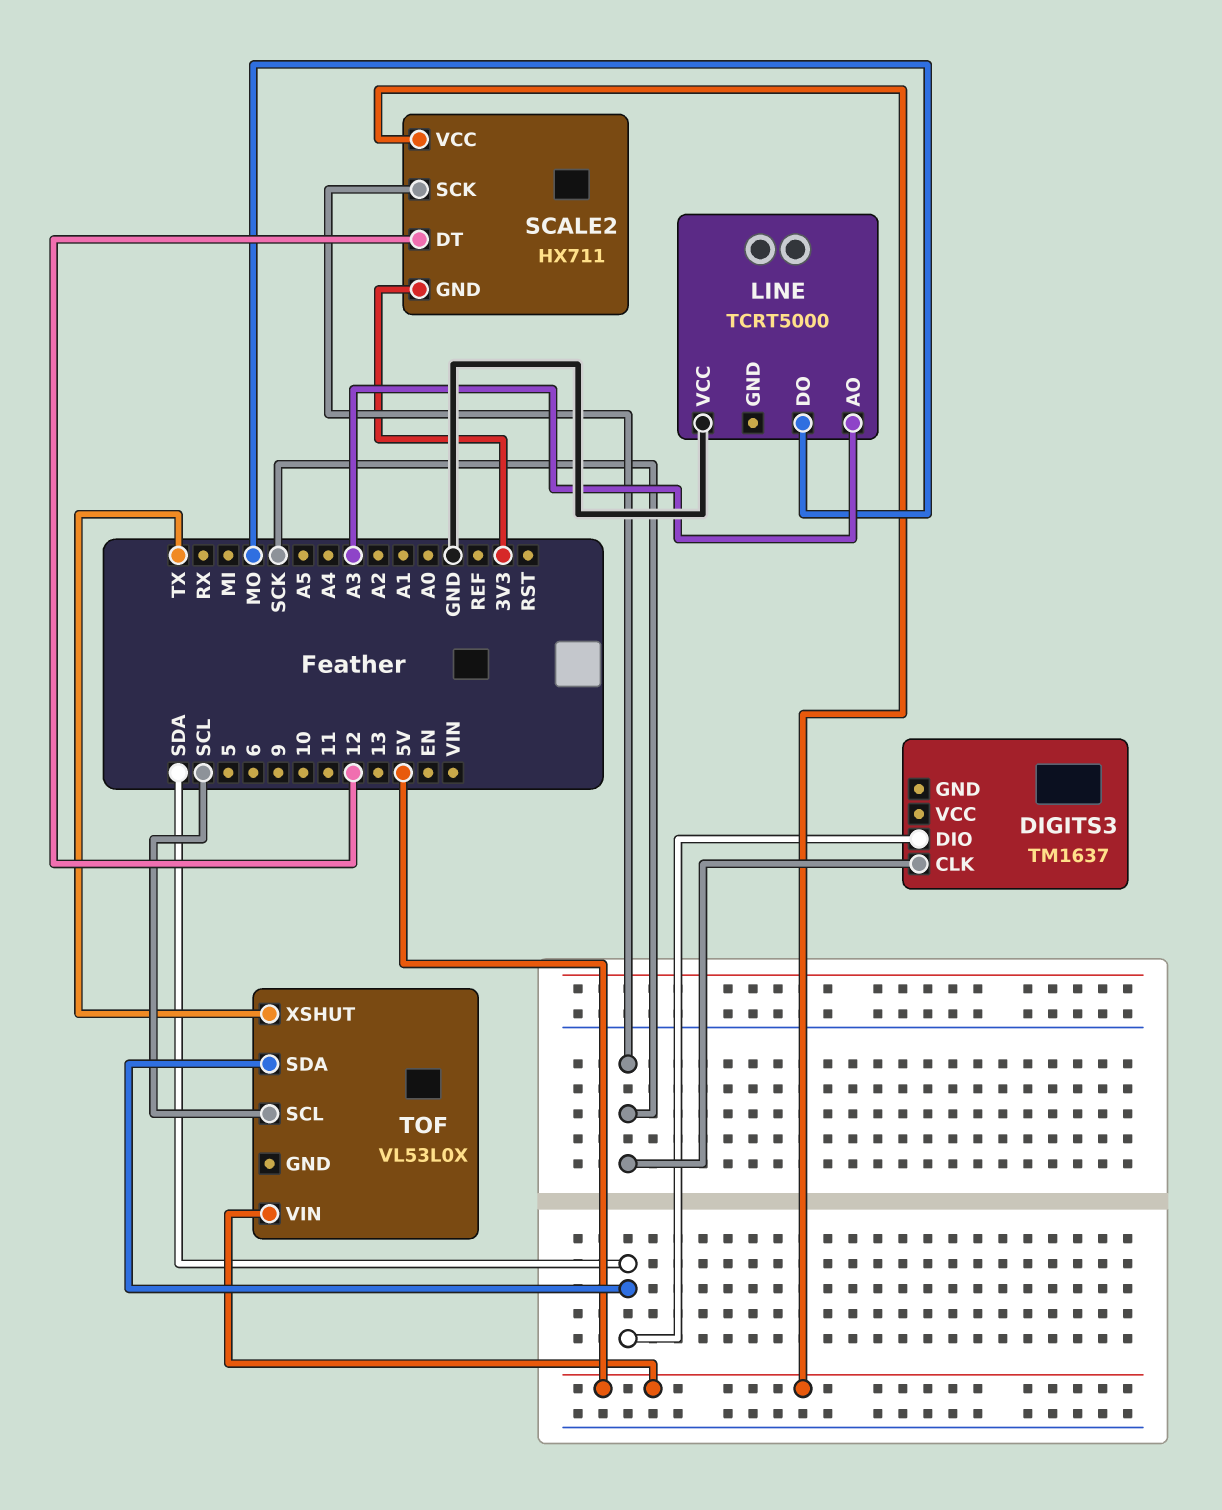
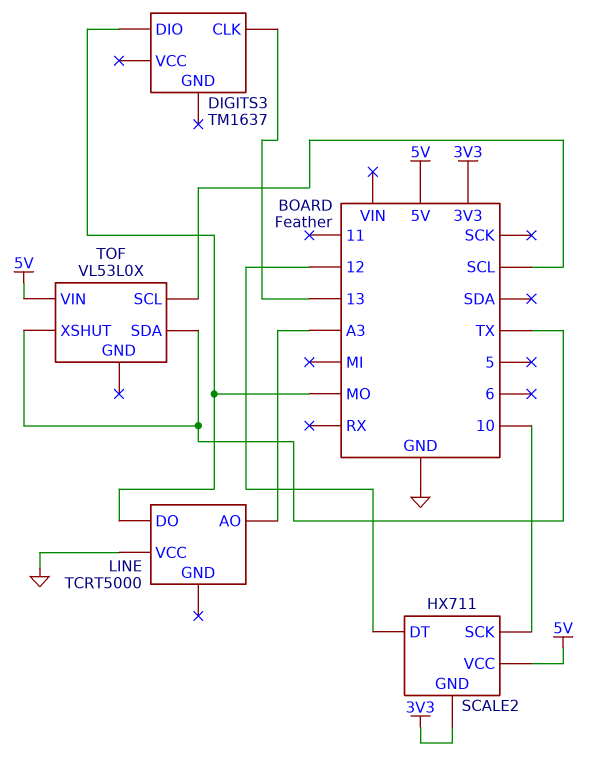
DIGITS3 pin CLK: SCK -> 13
DIGITS3 pin DIO: SDA -> MO
SCALE2 pin SCK: SCK -> 10
TOF pin SDA: SDA -> TX

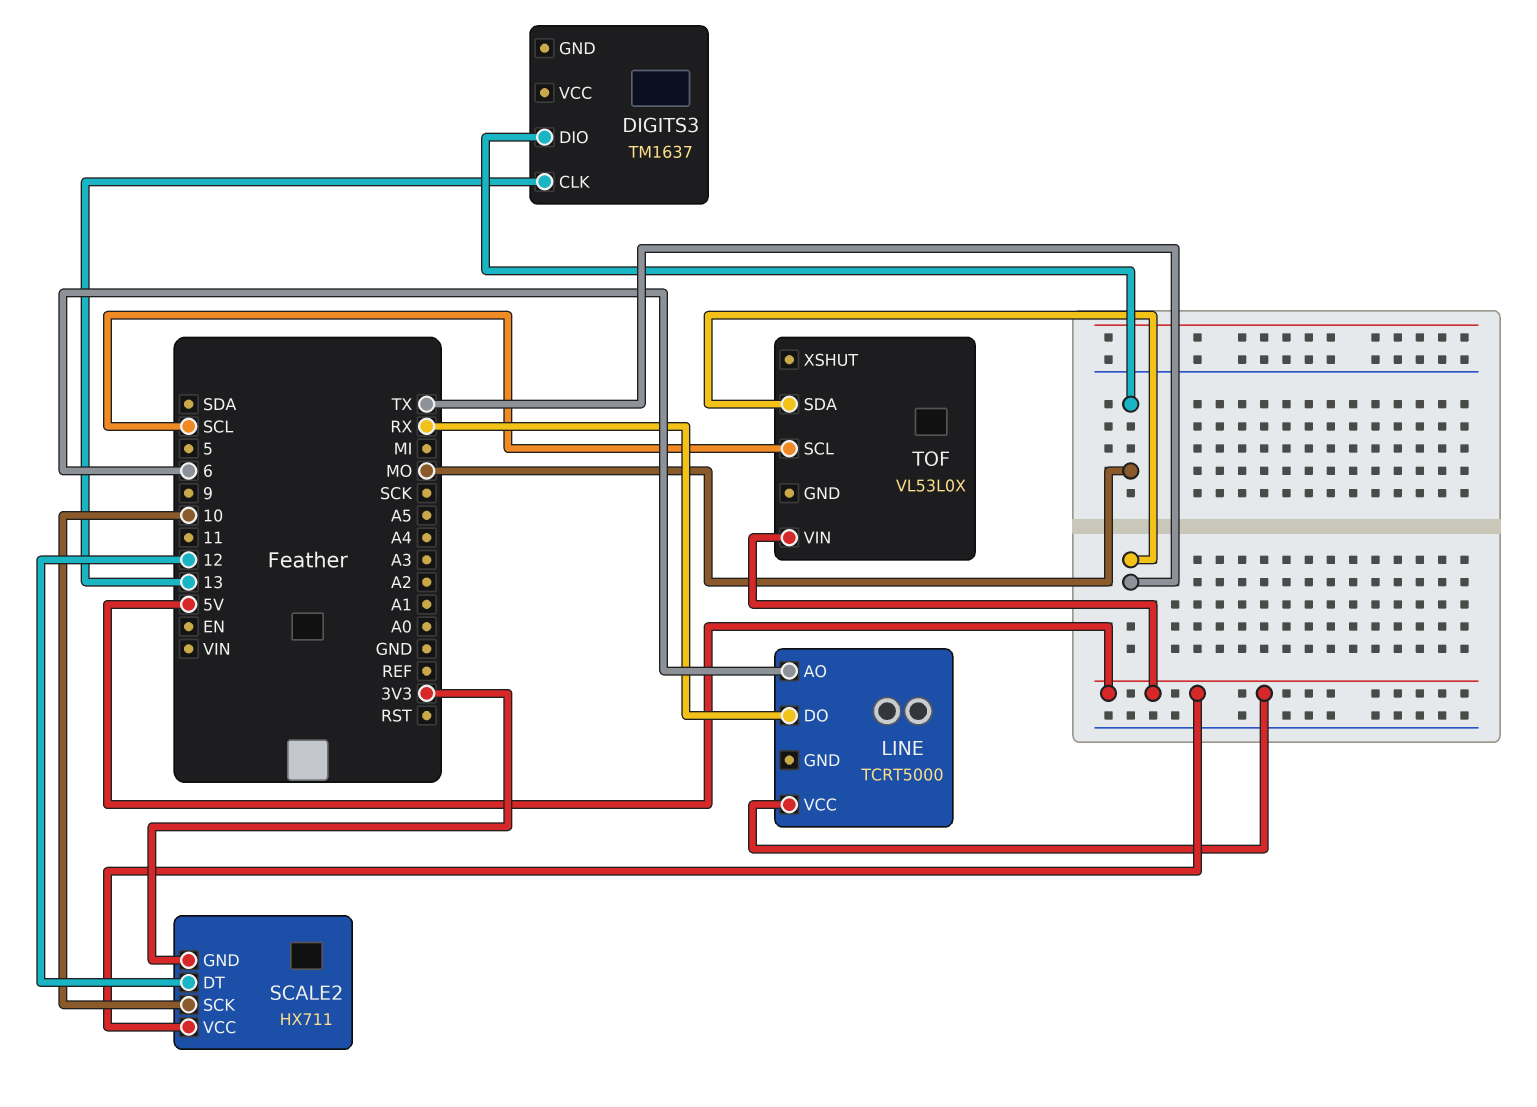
LINE pin AO: A3 -> 6
LINE pin DO: MO -> RX
LINE pin VCC: GND -> 5V
TOF pin XSHUT: TX -> none

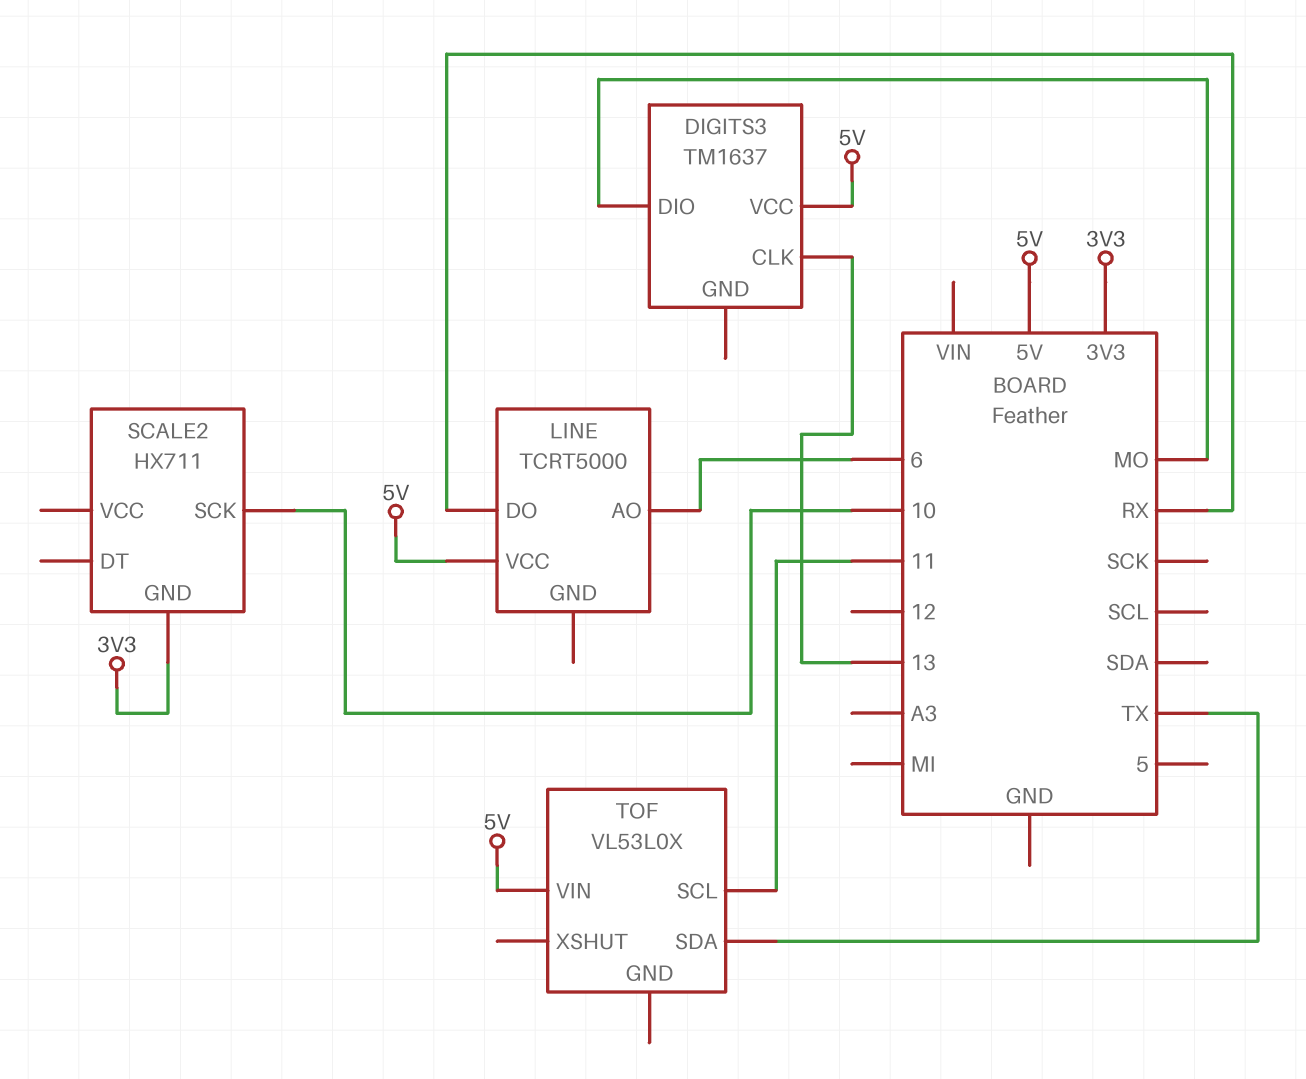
DIGITS3 pin VCC: none -> 5V
SCALE2 pin DT: 12 -> none
SCALE2 pin VCC: 5V -> none
TOF pin SCL: SCL -> 11

